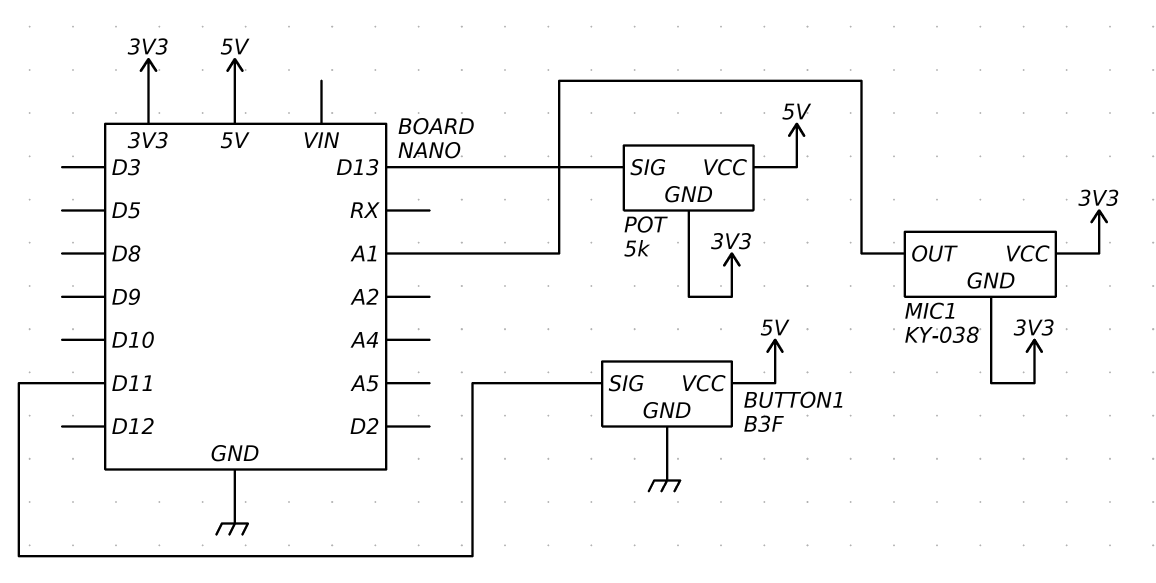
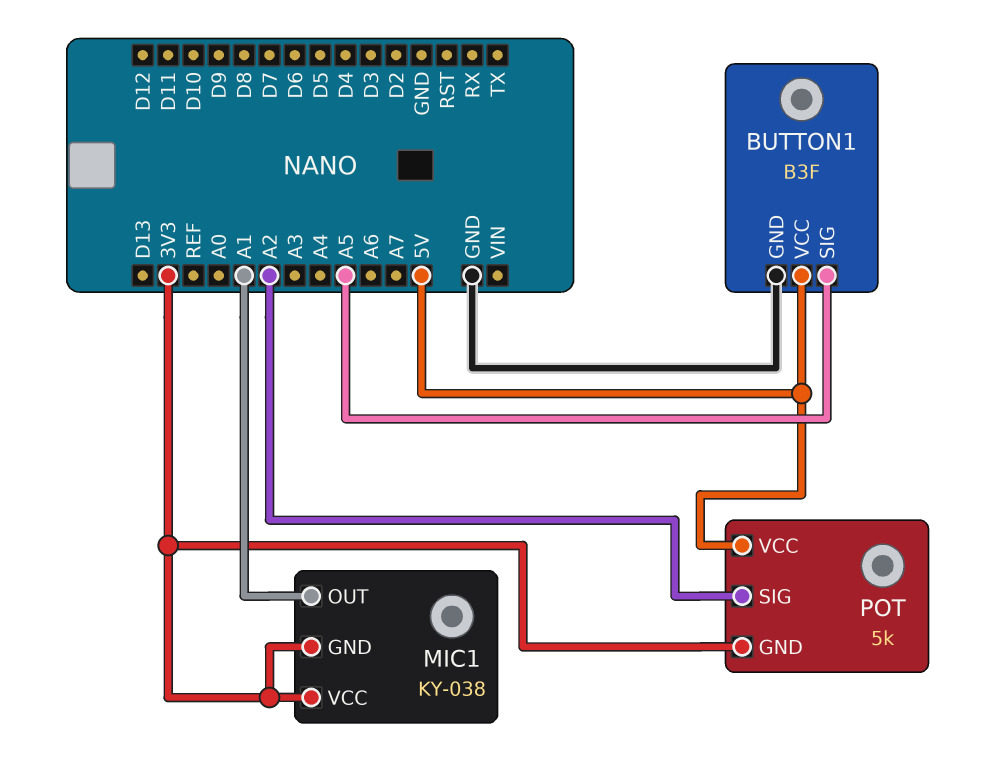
BUTTON1 pin SIG: D11 -> A5
POT pin SIG: D13 -> A2

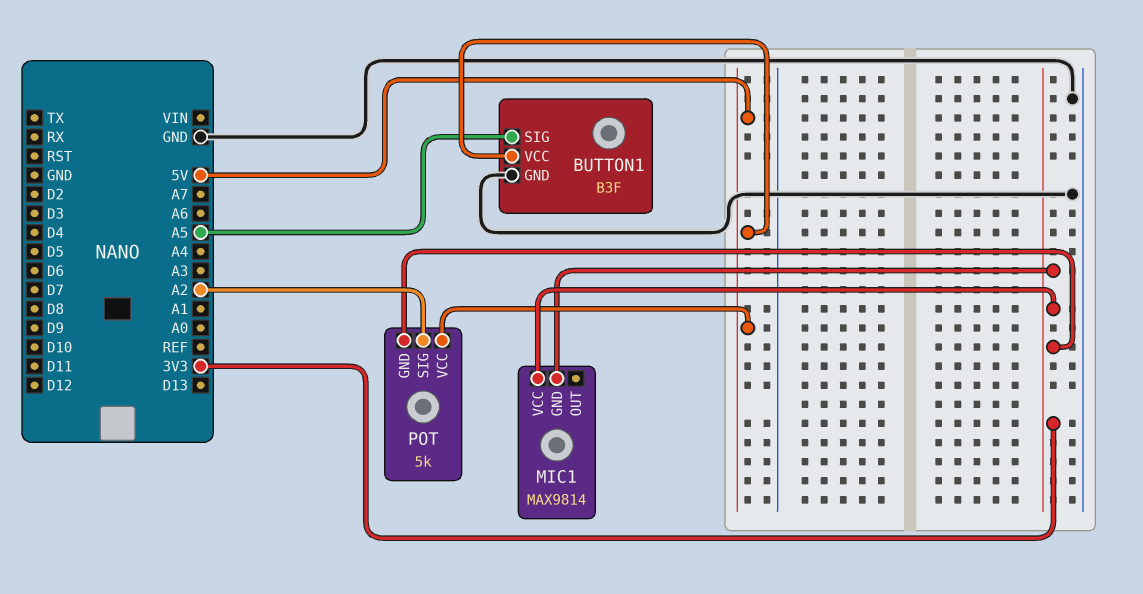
MIC1: KY-038 -> MAX9814
MIC1 pin OUT: A1 -> none

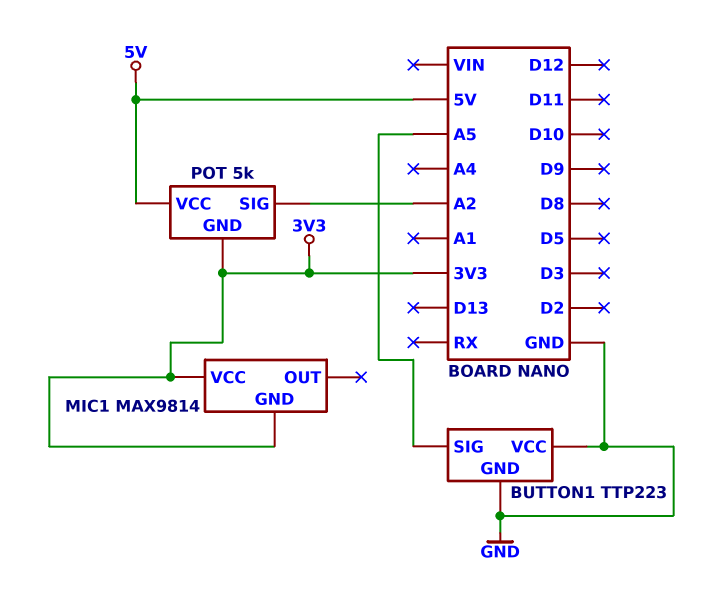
BUTTON1: B3F -> TTP223
BUTTON1 pin VCC: 5V -> GND

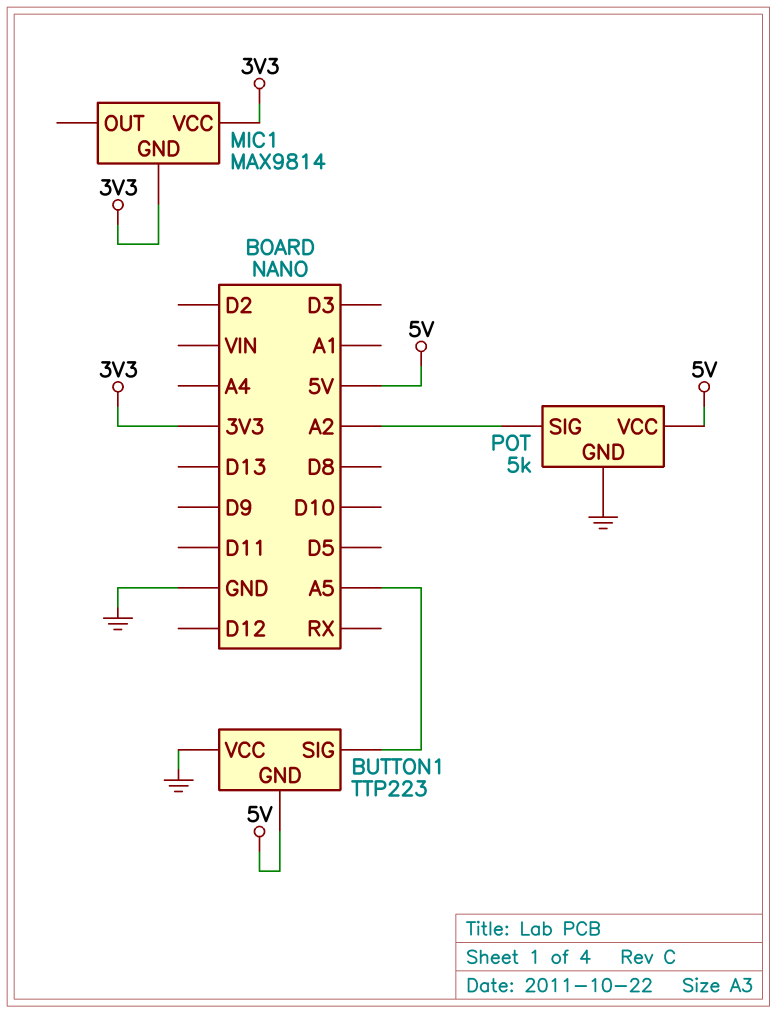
BUTTON1 pin GND: GND -> 5V
POT pin GND: 3V3 -> GND

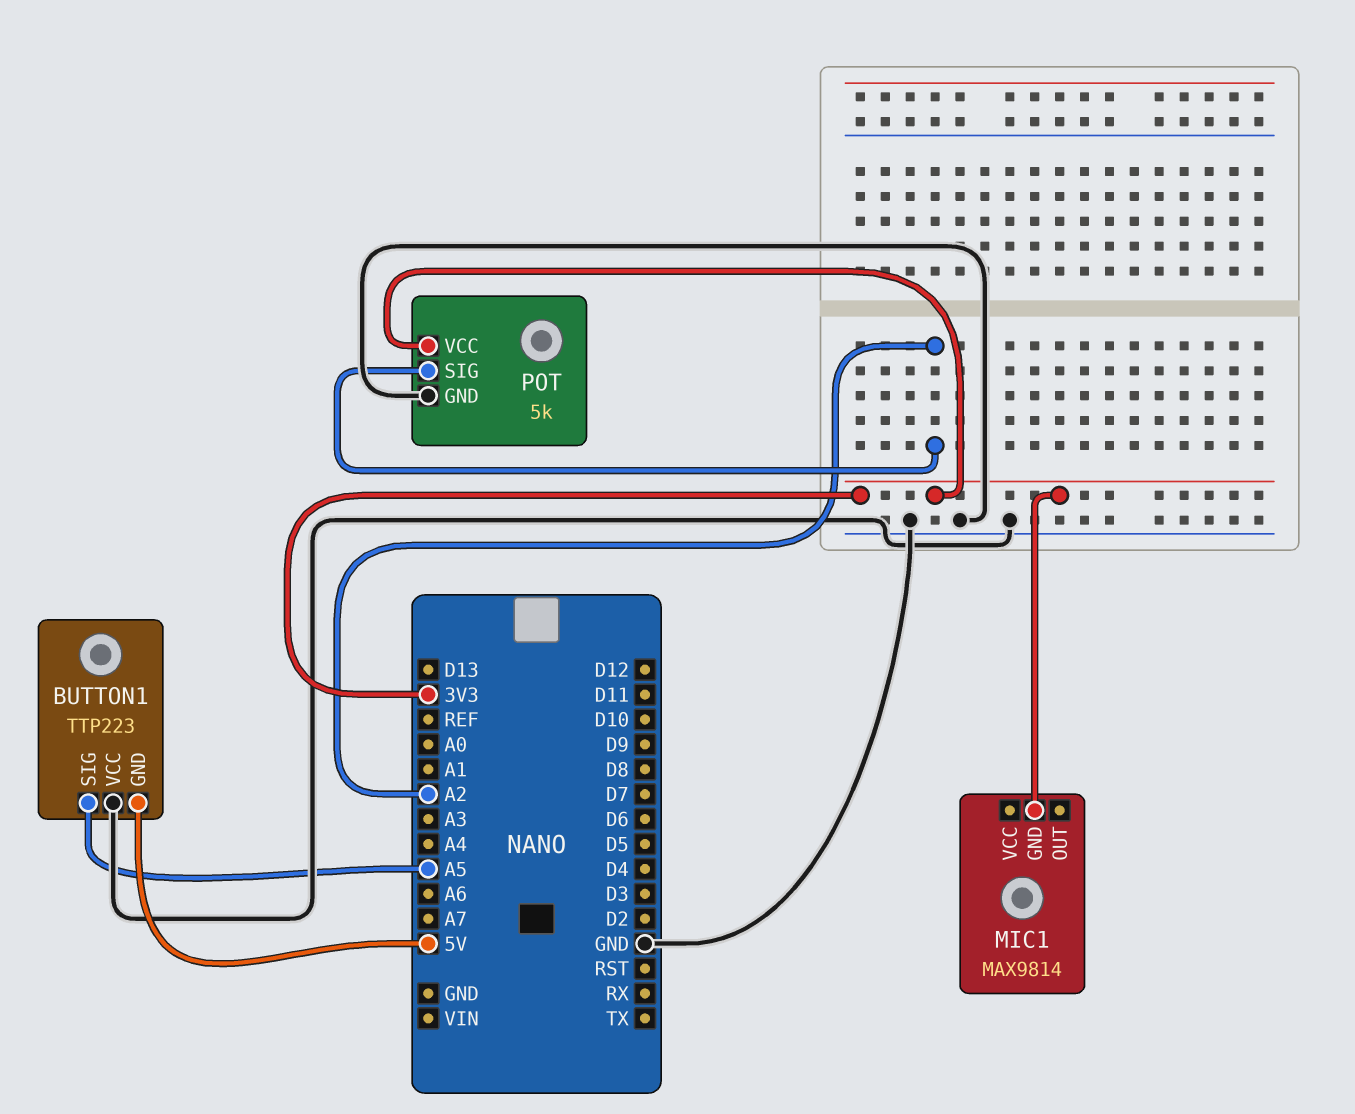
MIC1 pin VCC: 3V3 -> none
POT pin VCC: 5V -> 3V3

